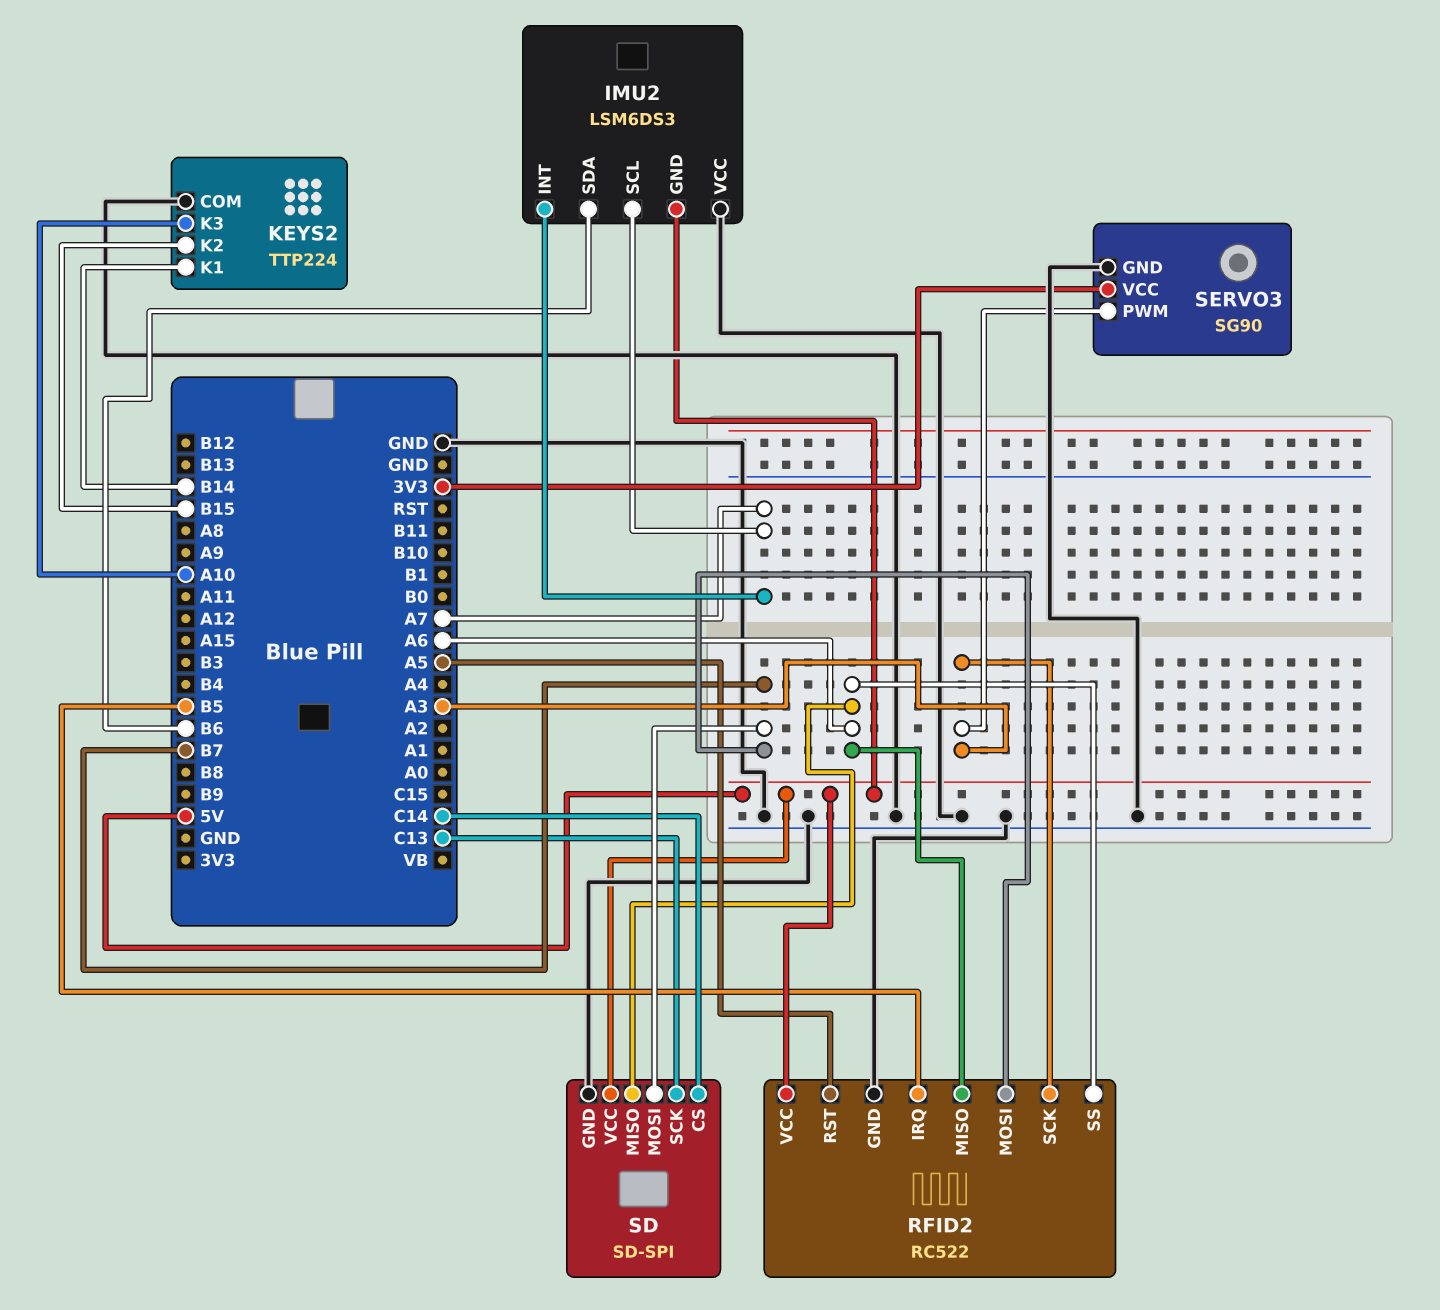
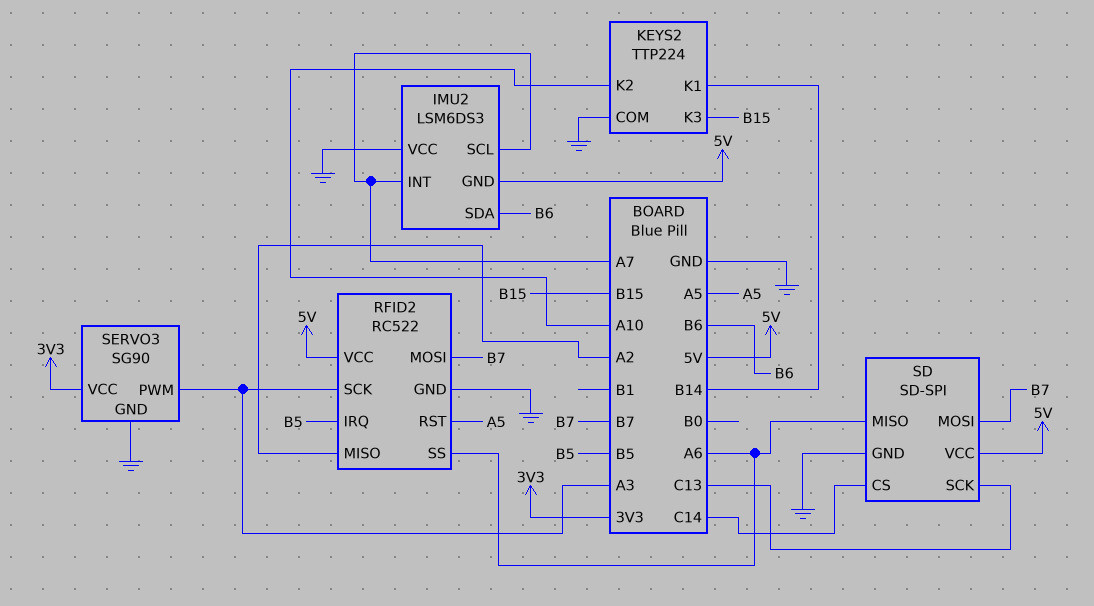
KEYS2 pin K2: B15 -> A10
KEYS2 pin K3: A10 -> B15
RFID2 pin MISO: A6 -> A2

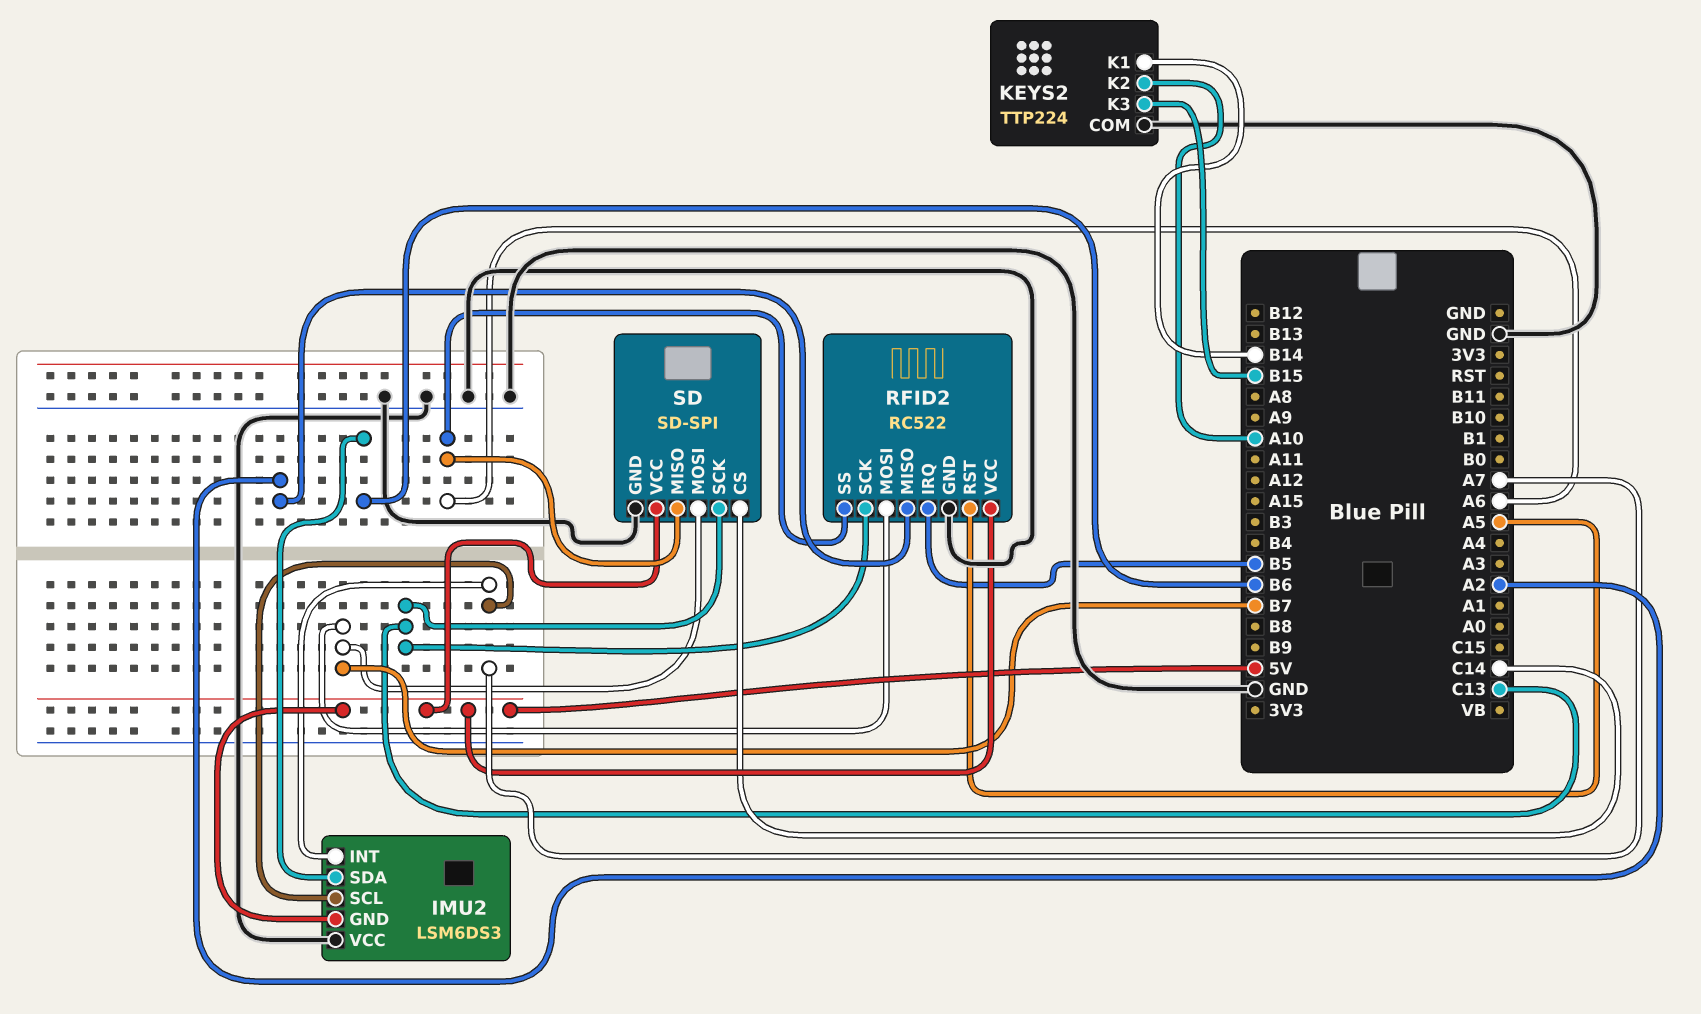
RFID2 pin SCK: A3 -> C13
SERVO3: SG90 -> none
SERVO3 pin GND: GND -> none
SERVO3 pin PWM: A3 -> none
SERVO3 pin VCC: 3V3 -> none

